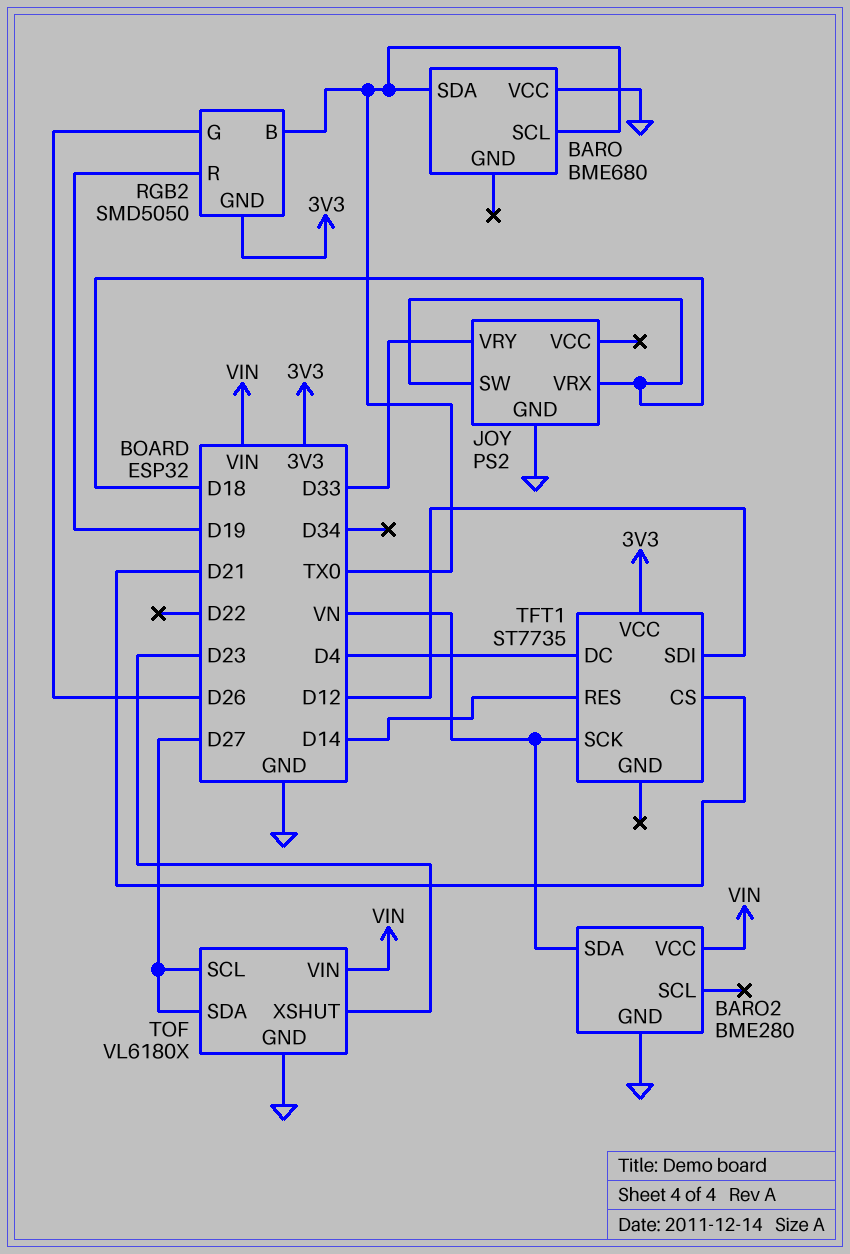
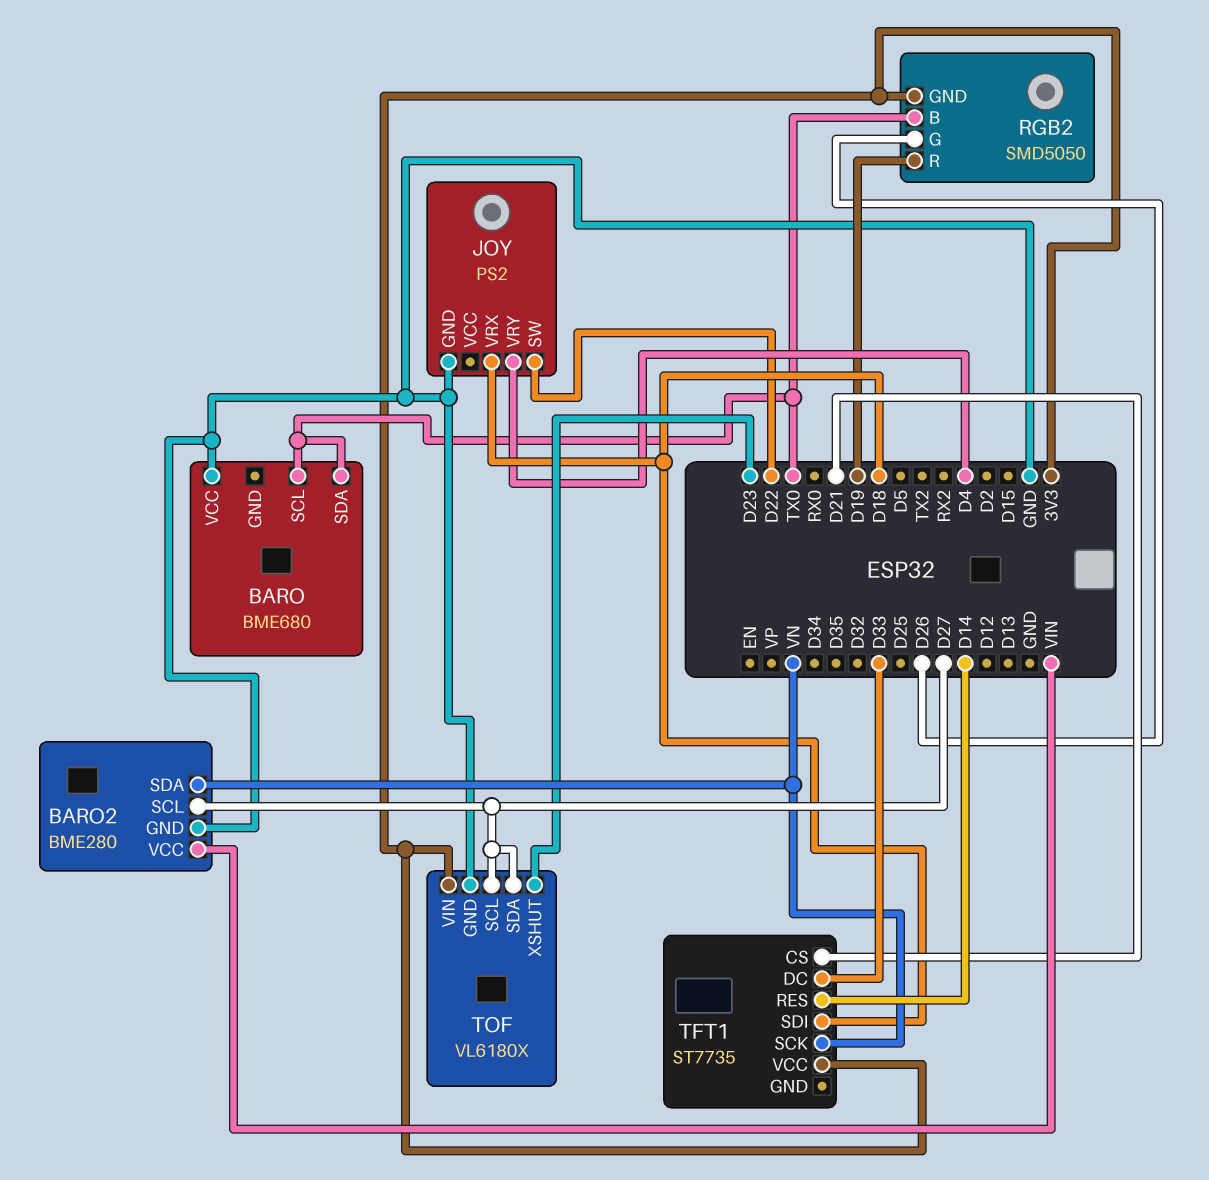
BARO2 pin SCL: none -> D27
JOY pin SW: D18 -> D22
JOY pin VRY: D33 -> D4
TFT1 pin DC: D4 -> D33
TFT1 pin SDI: D12 -> D18
TOF pin VIN: VIN -> 3V3

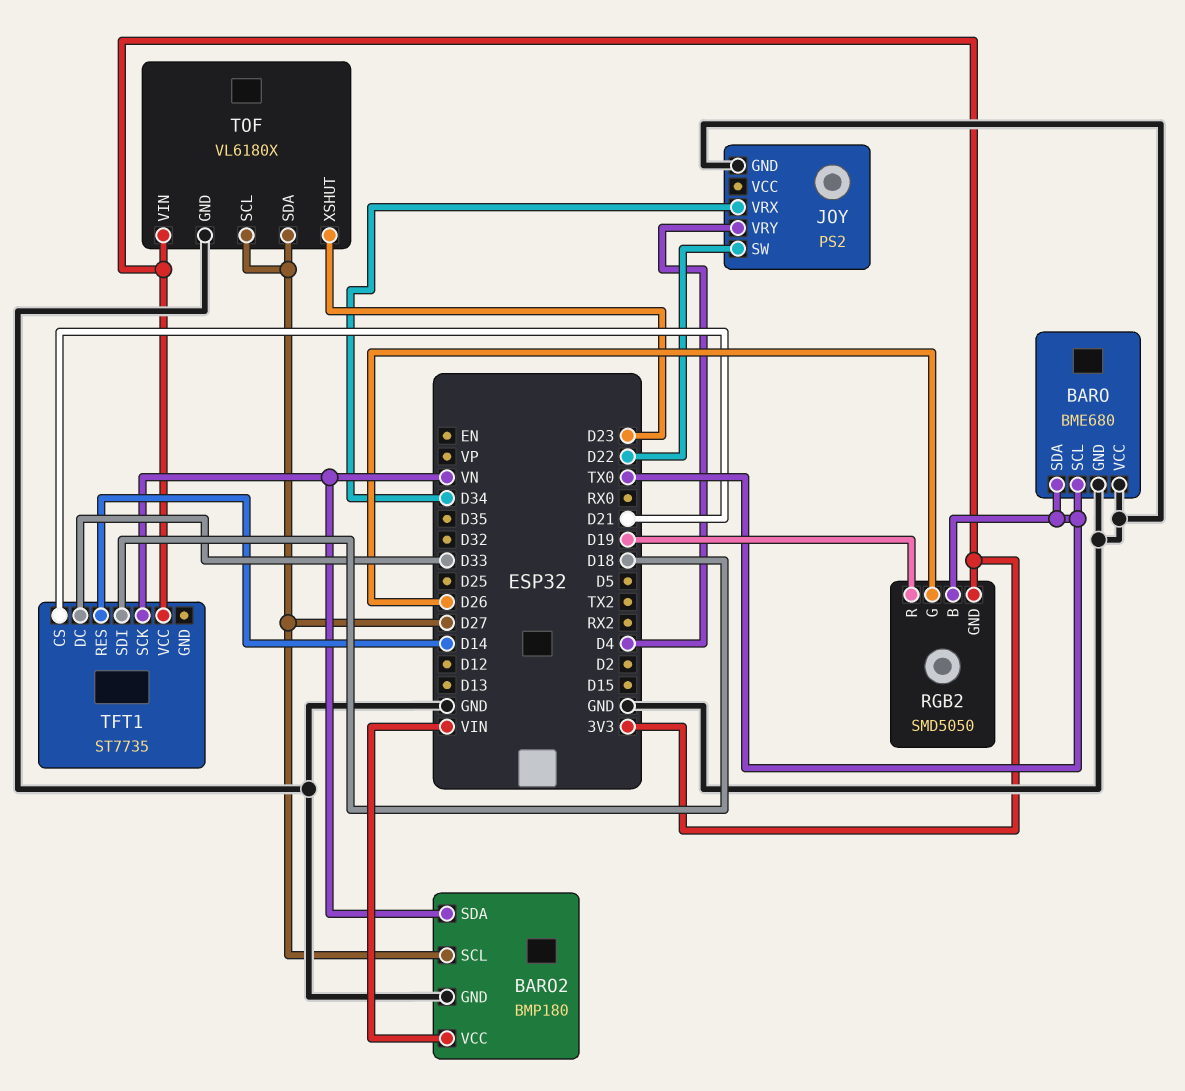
BARO pin GND: none -> GND
BARO2: BME280 -> BMP180
JOY pin VRX: D18 -> D34

